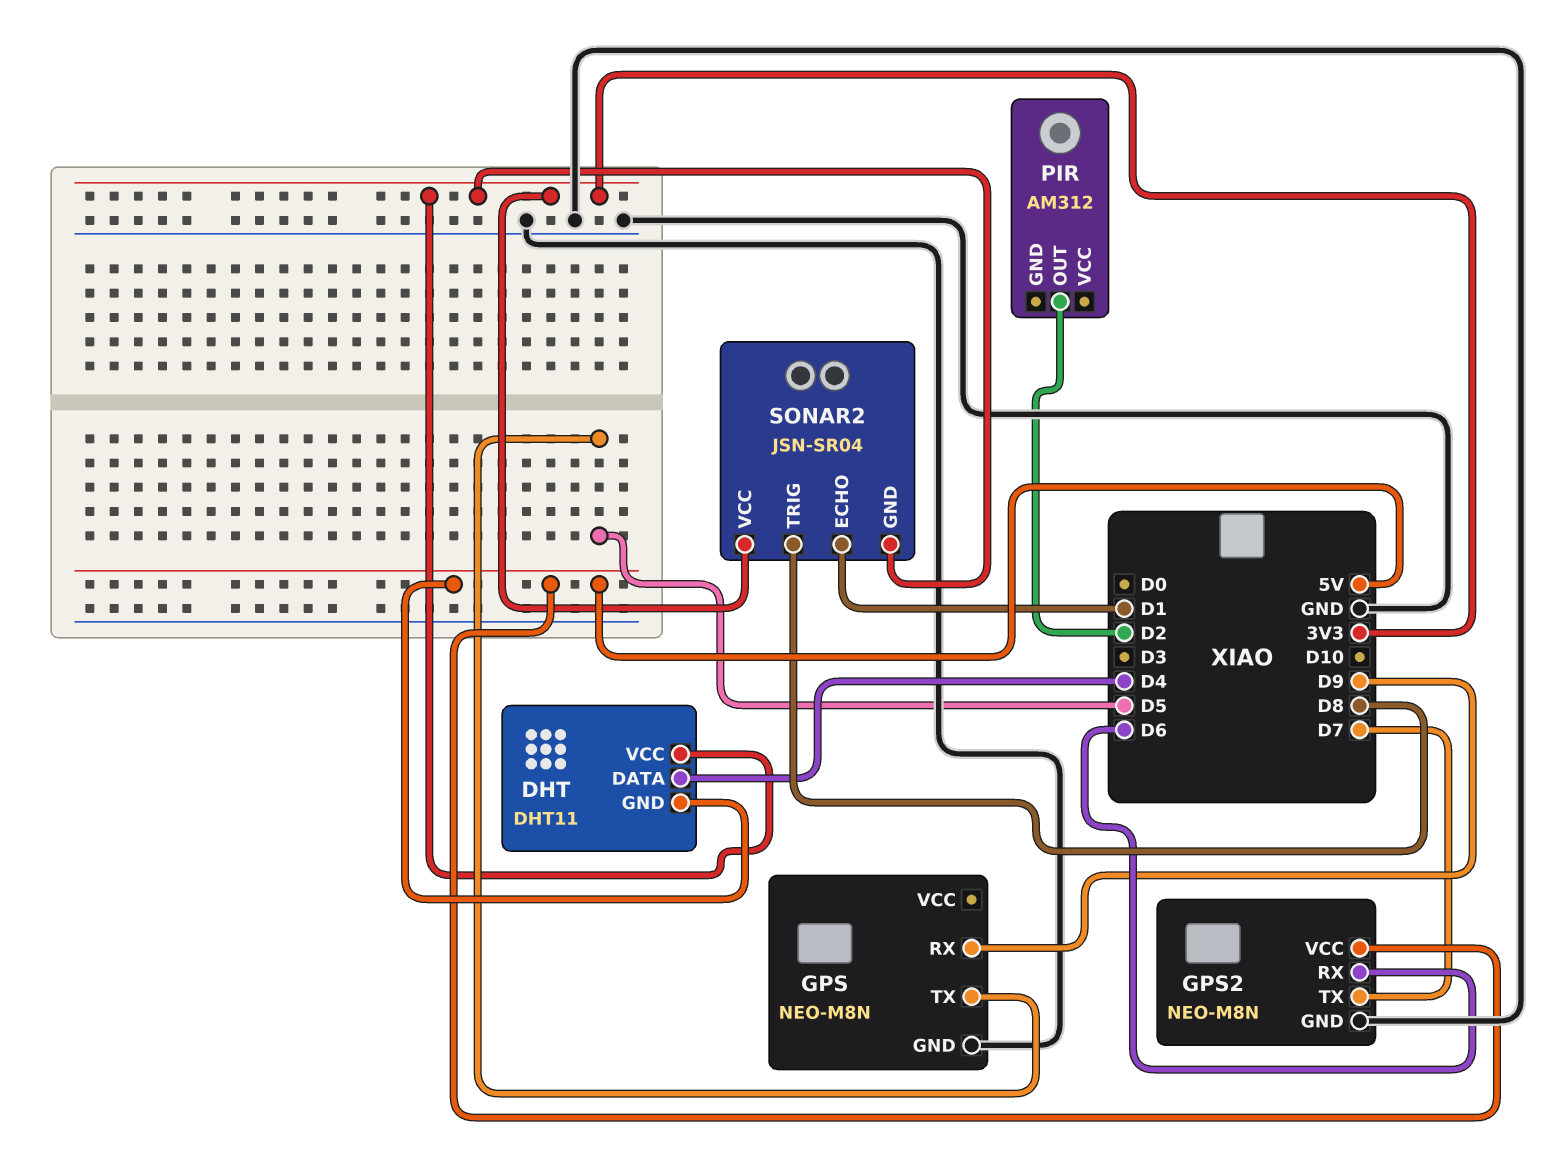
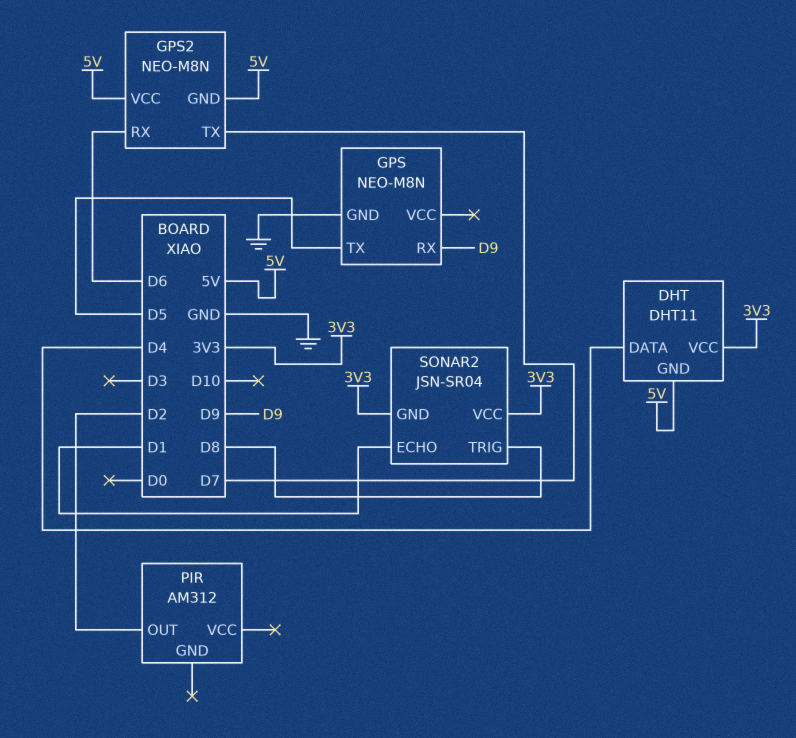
GPS2 pin GND: GND -> 5V

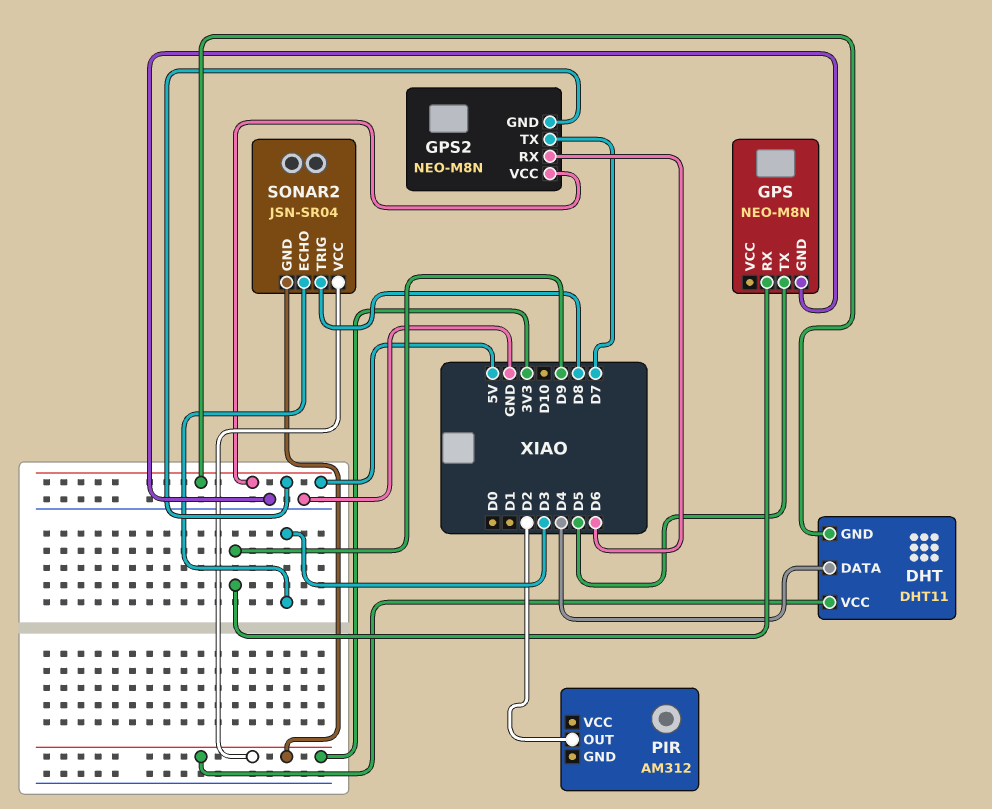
SONAR2 pin ECHO: D1 -> D3

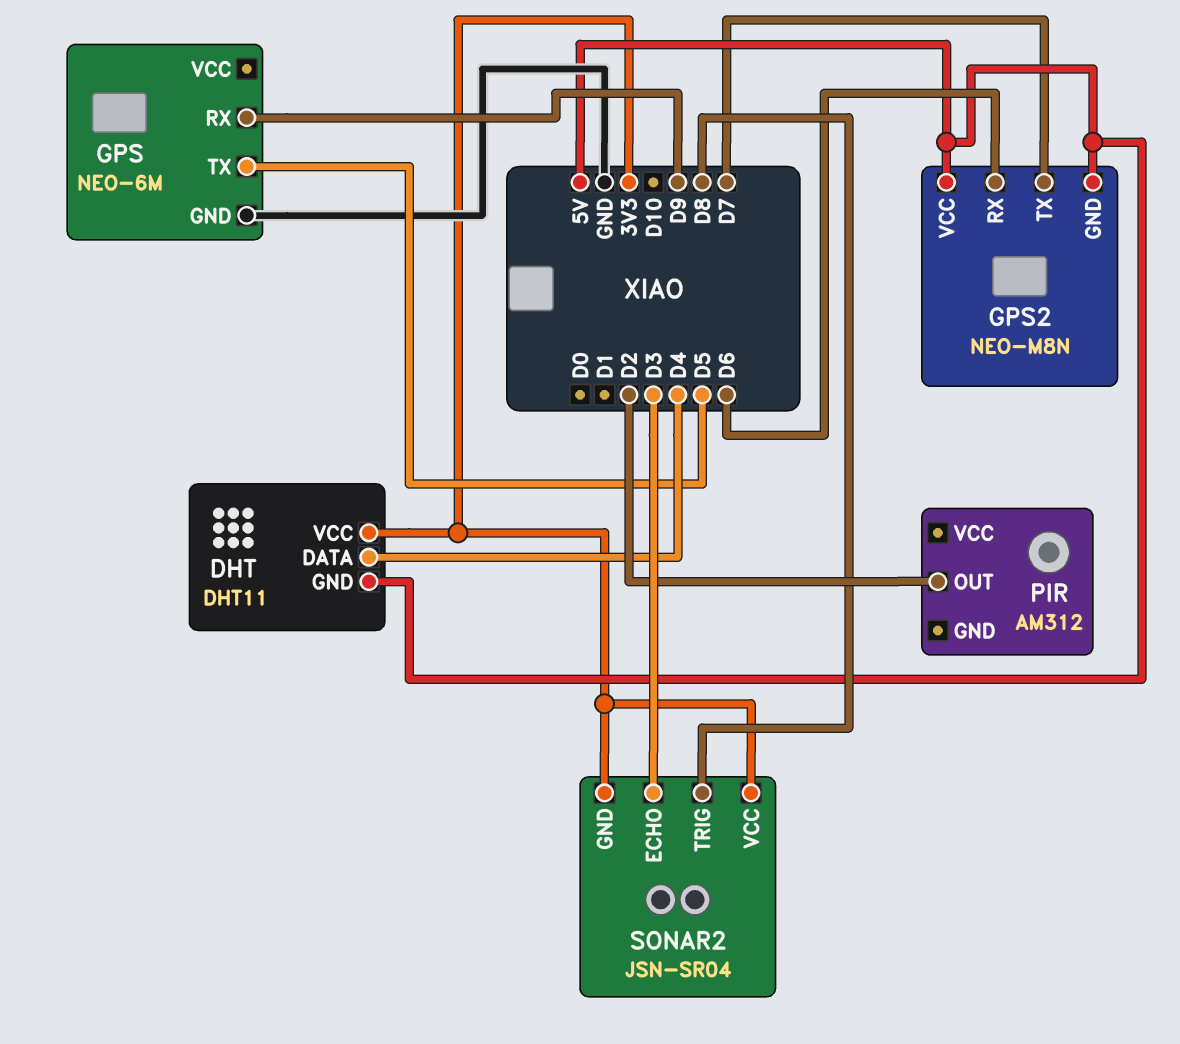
GPS: NEO-M8N -> NEO-6M

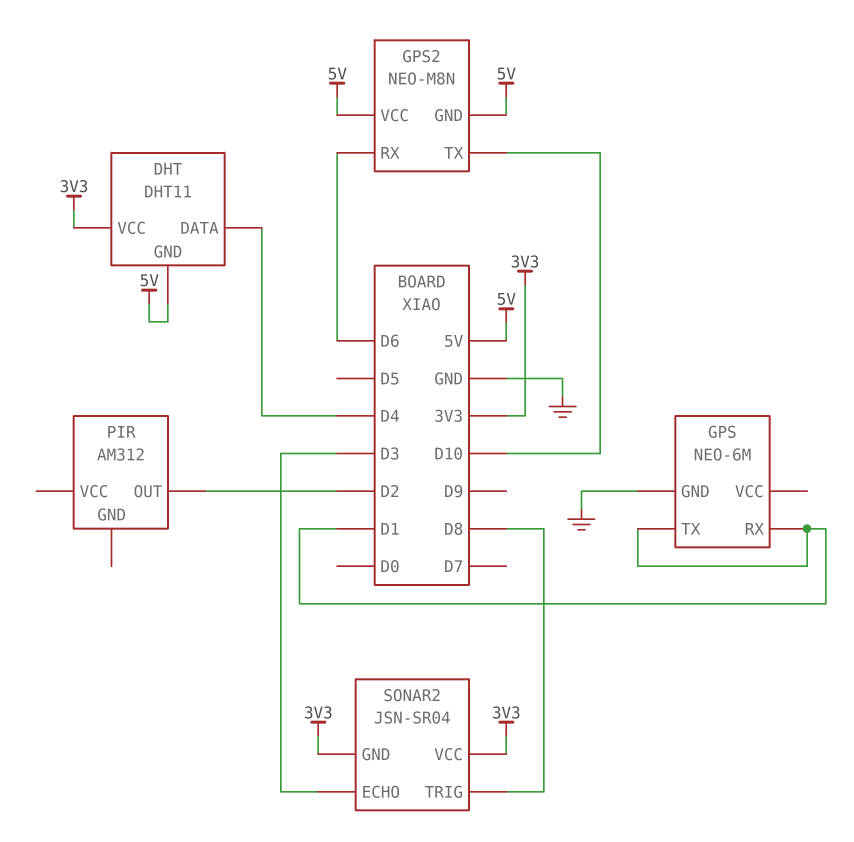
GPS pin RX: D9 -> D1
GPS pin TX: D5 -> D1
GPS2 pin TX: D7 -> D10

